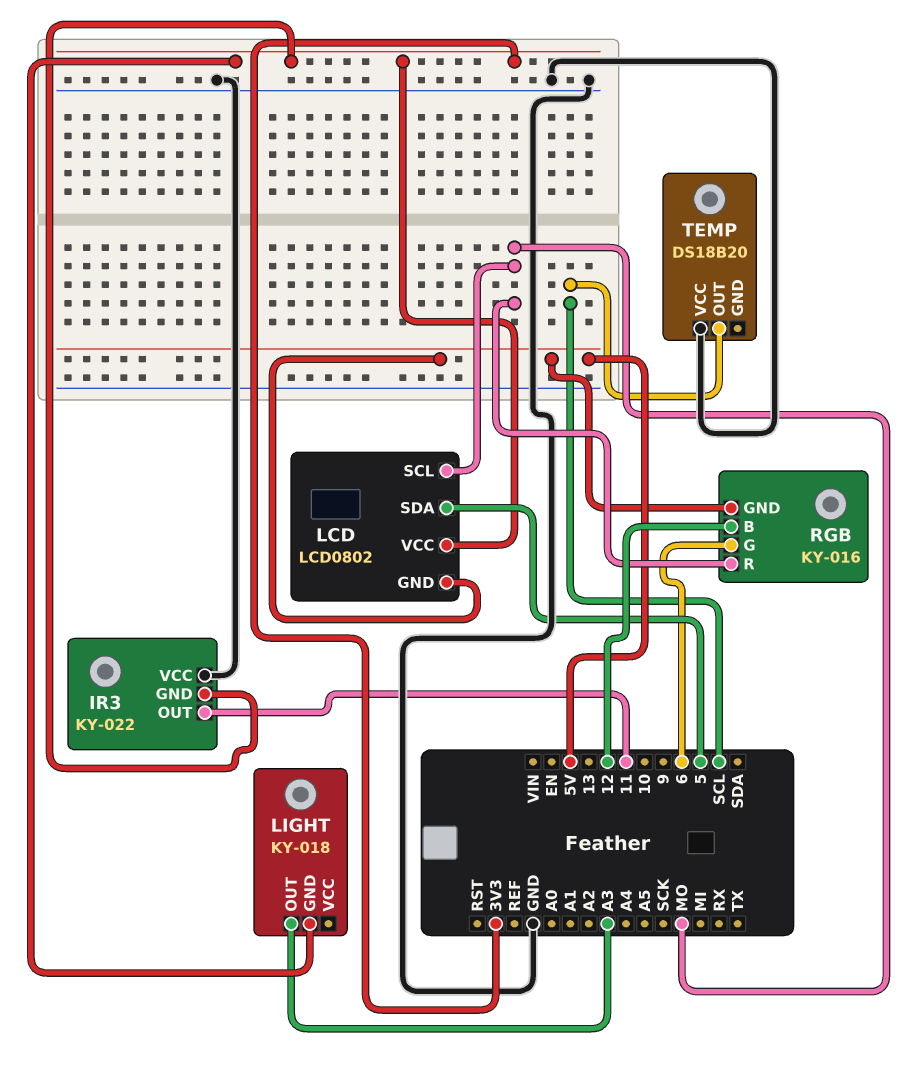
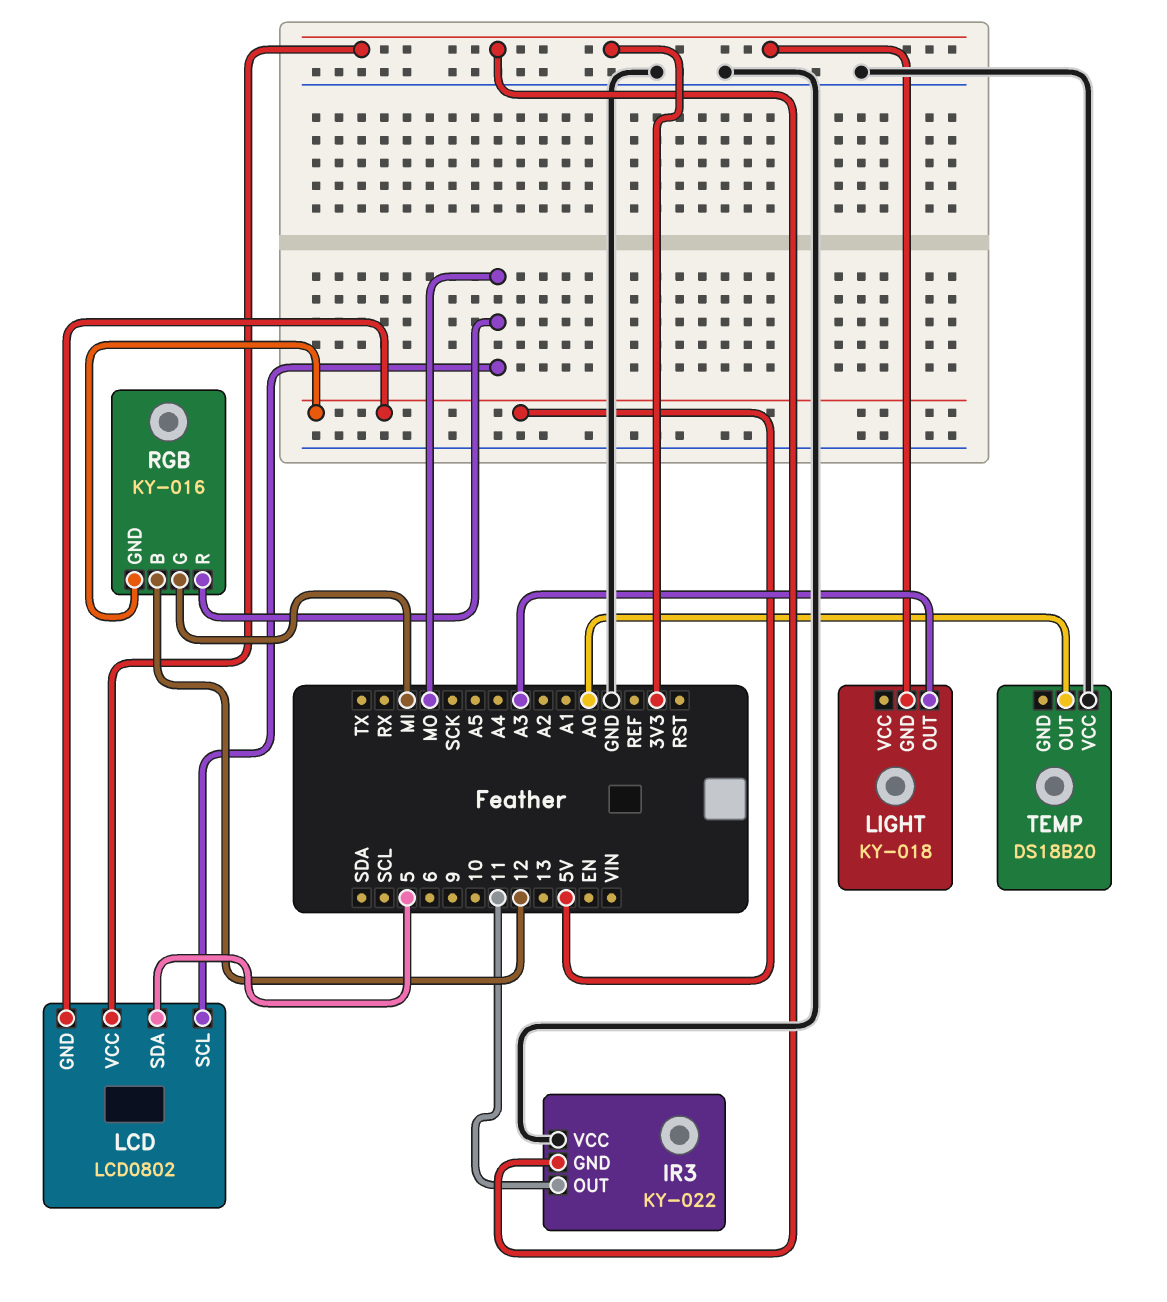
RGB pin G: 6 -> MI
TEMP pin OUT: SCL -> A0

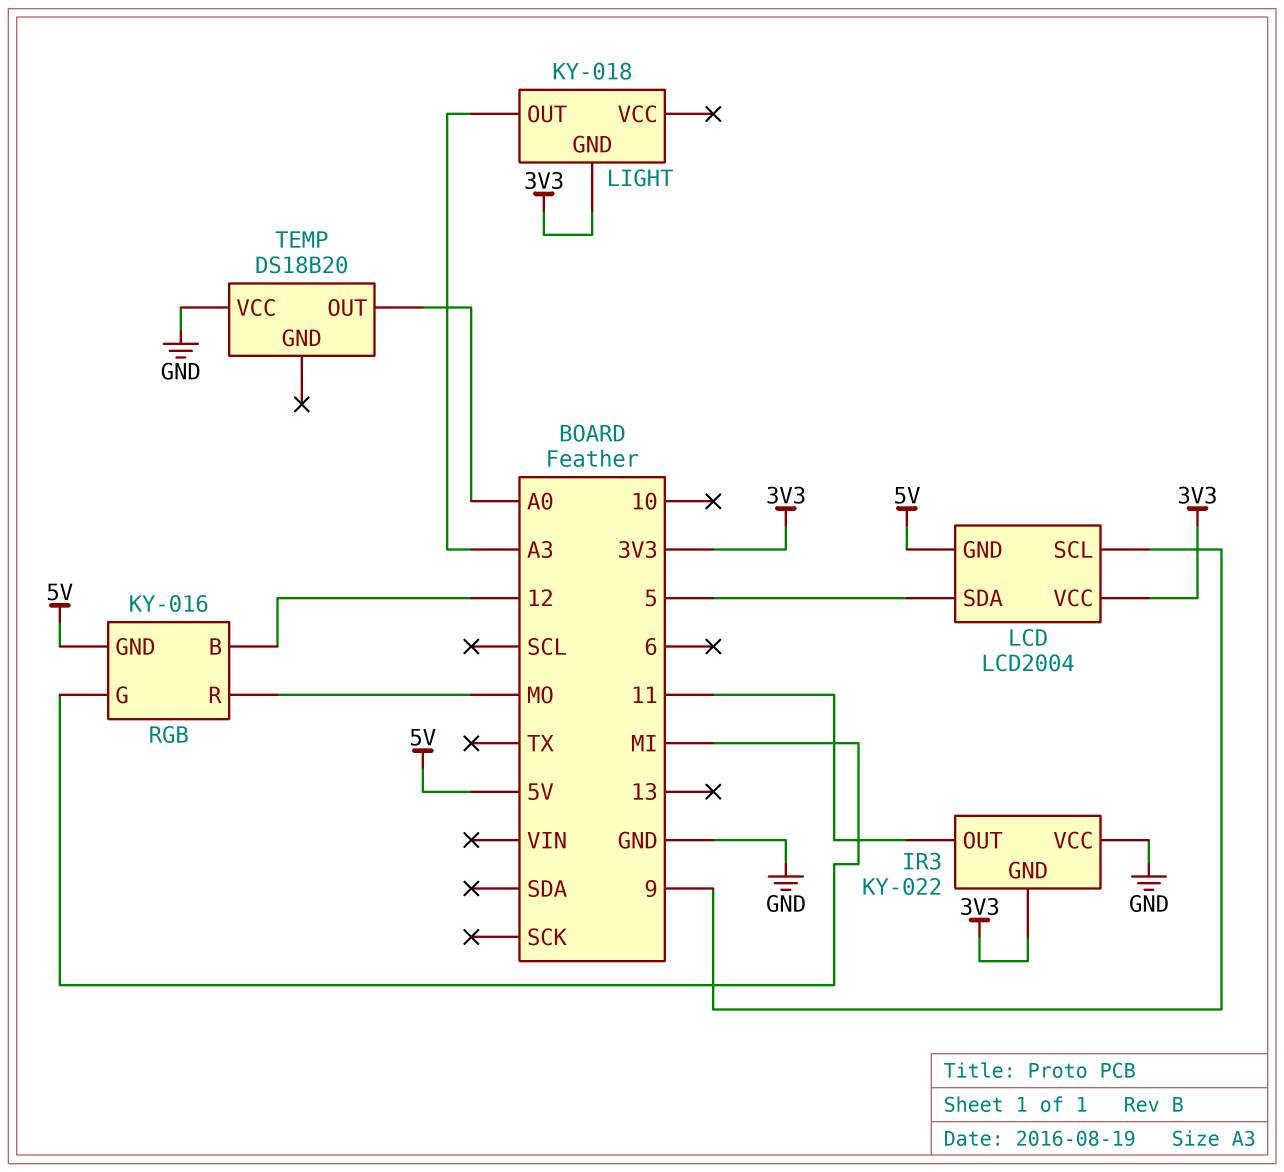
LCD: LCD0802 -> LCD2004
LCD pin SCL: MO -> 9

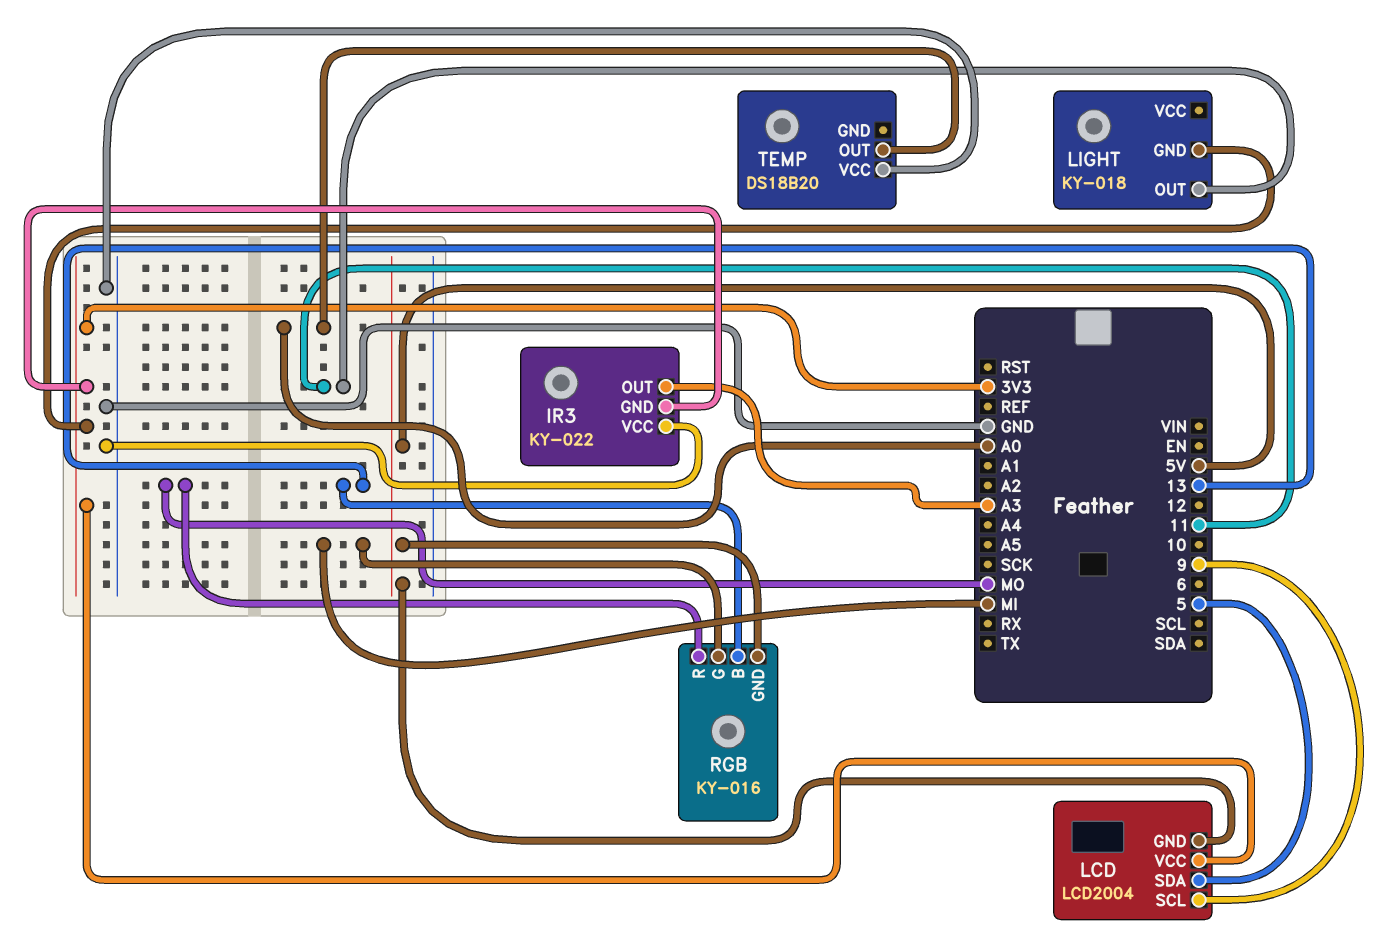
IR3 pin OUT: 11 -> A3
LIGHT pin OUT: A3 -> 11
RGB pin B: 12 -> 13

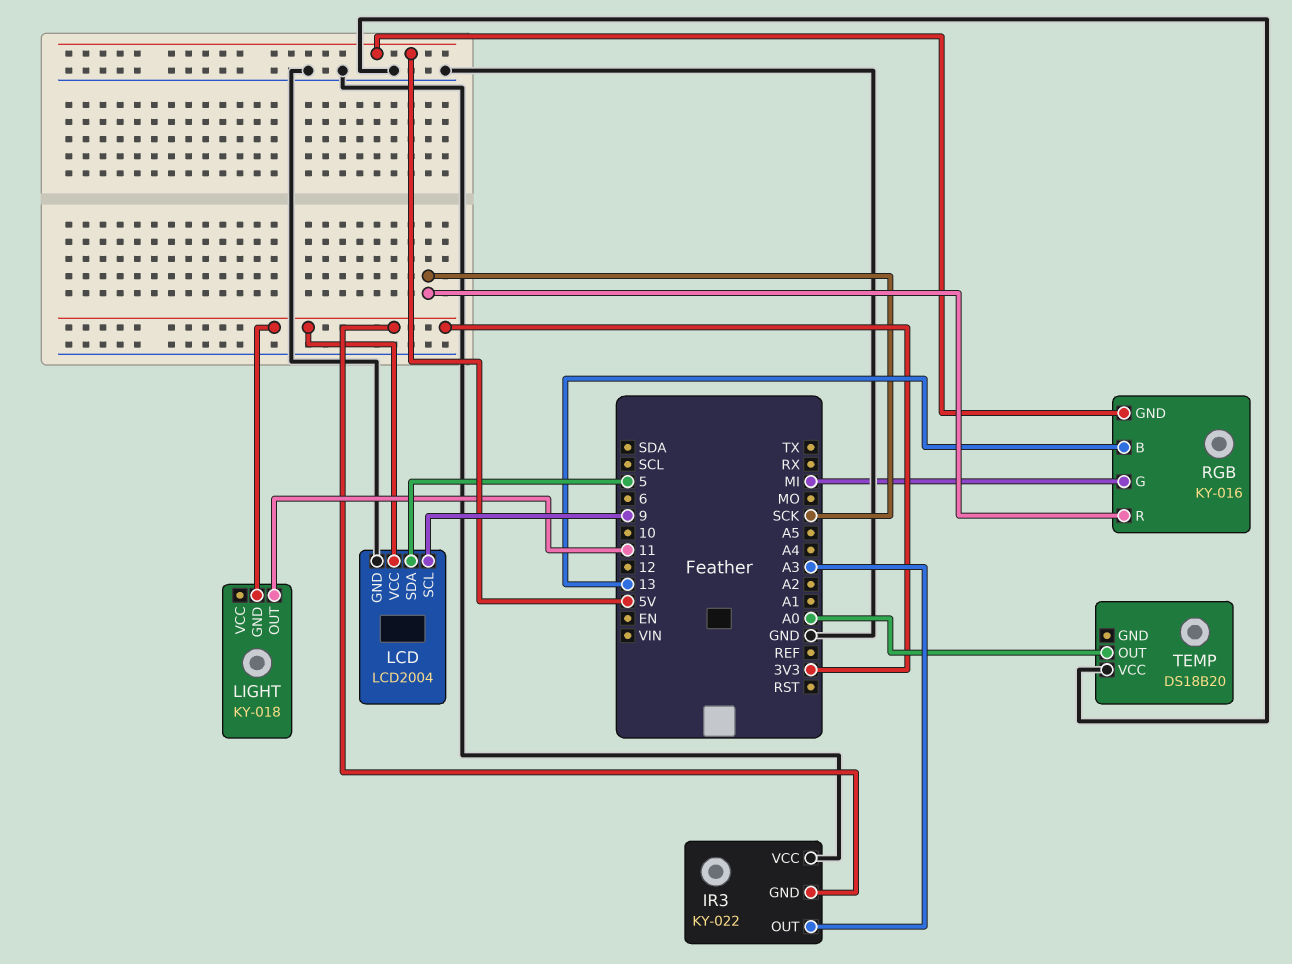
LCD pin GND: 5V -> GND
RGB pin R: MO -> SCK

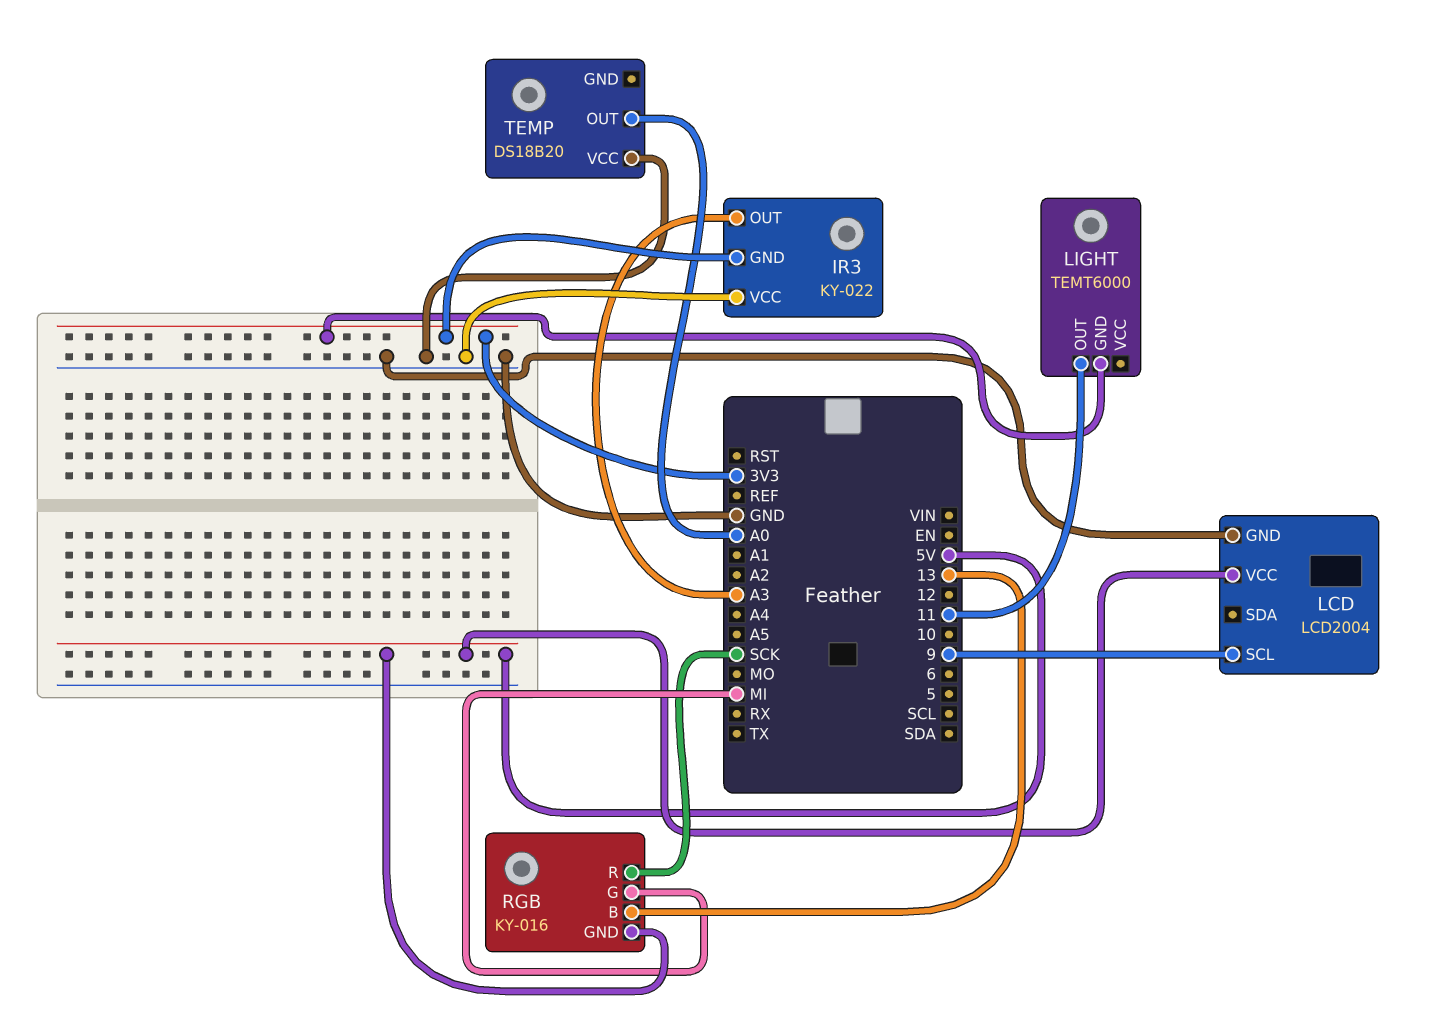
LCD pin SDA: 5 -> none
LCD pin VCC: 3V3 -> 5V
LIGHT: KY-018 -> TEMT6000

